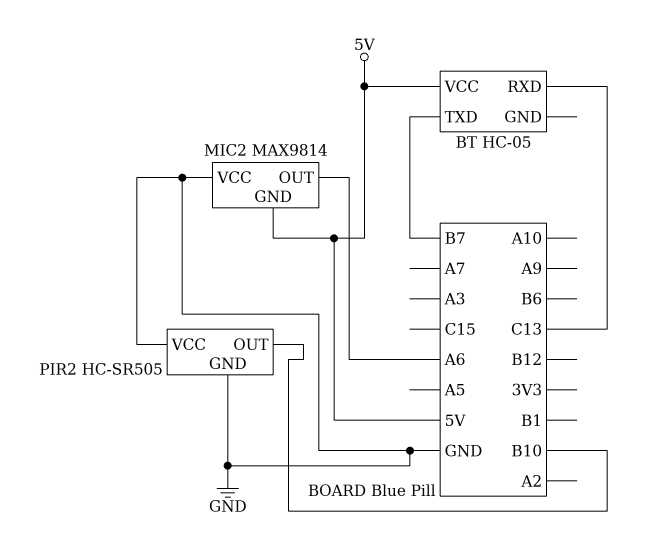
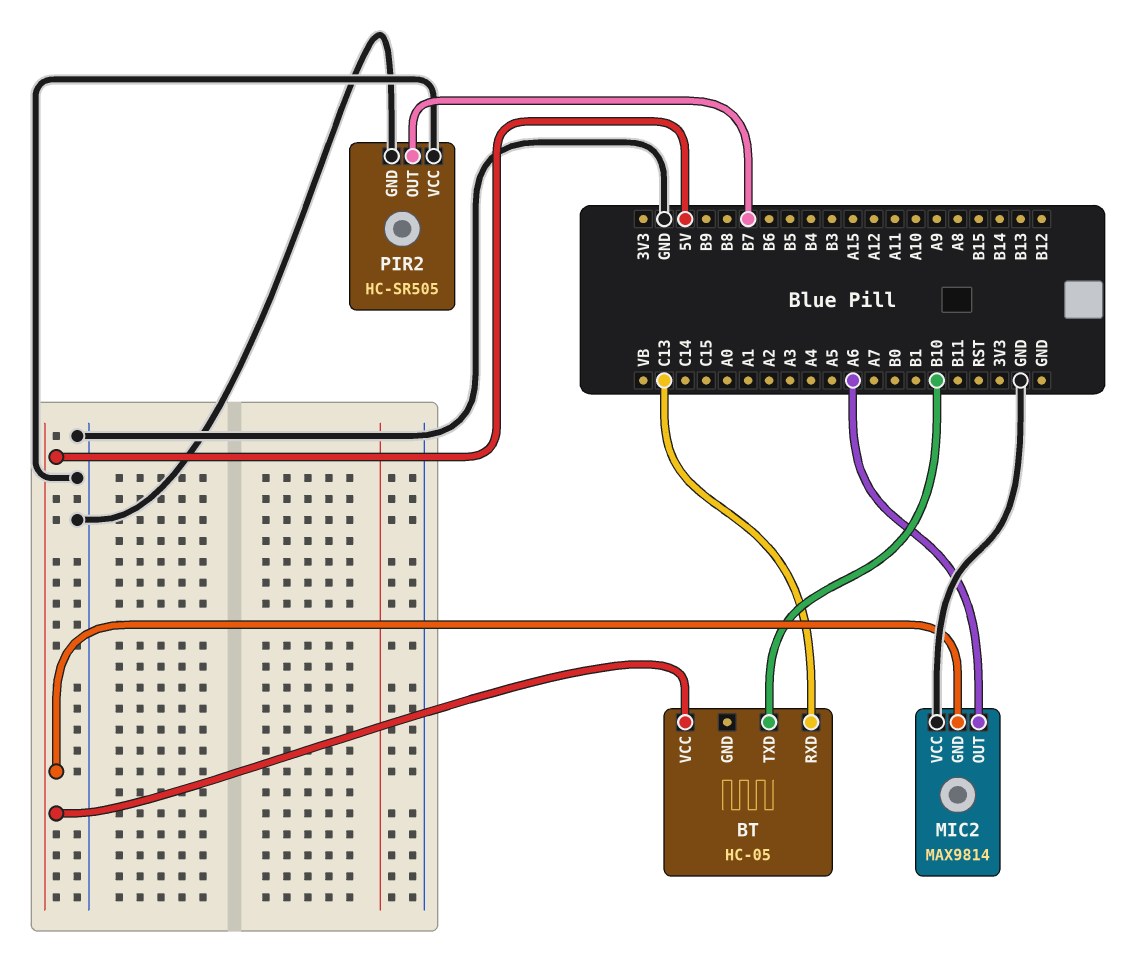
BT pin TXD: B7 -> B10
PIR2 pin OUT: B10 -> B7

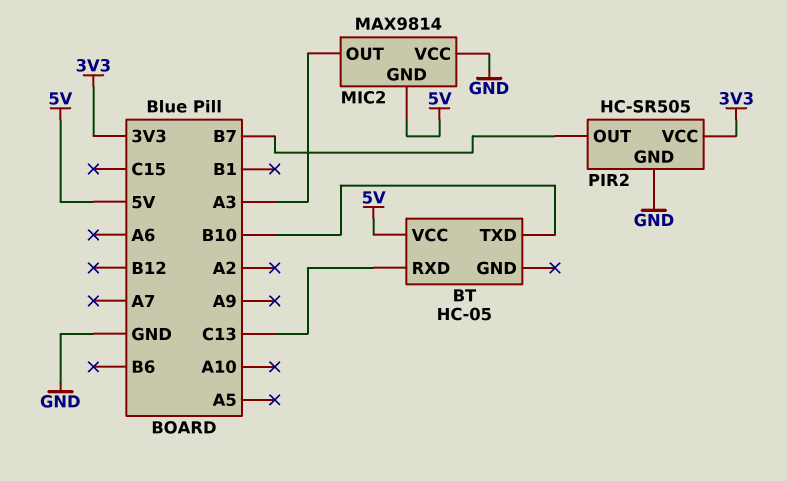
MIC2 pin OUT: A6 -> A3
PIR2 pin VCC: GND -> 3V3

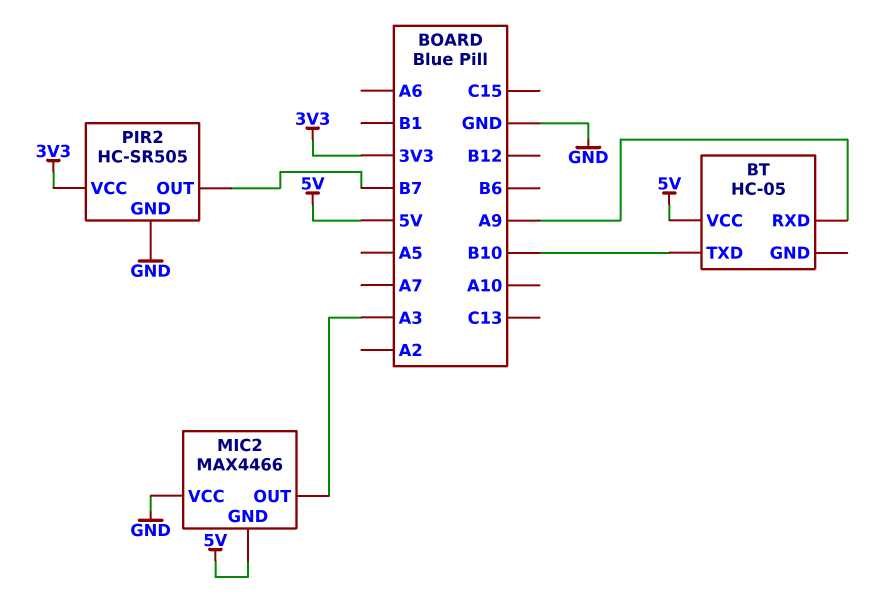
BT pin RXD: C13 -> A9
MIC2: MAX9814 -> MAX4466

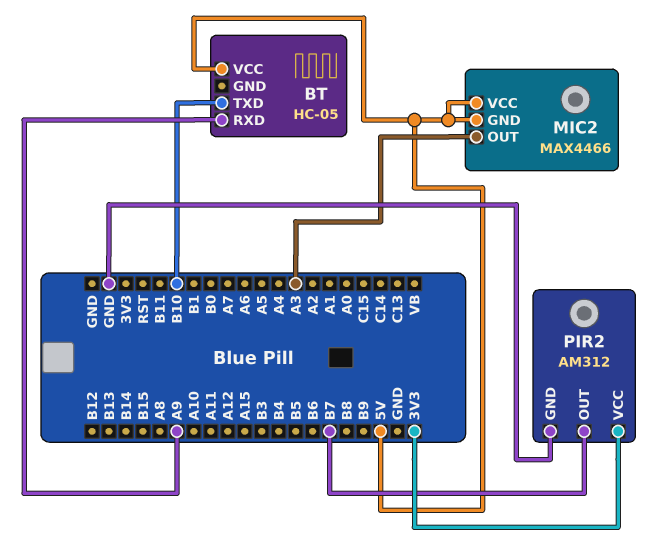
MIC2 pin VCC: GND -> 5V
PIR2: HC-SR505 -> AM312

